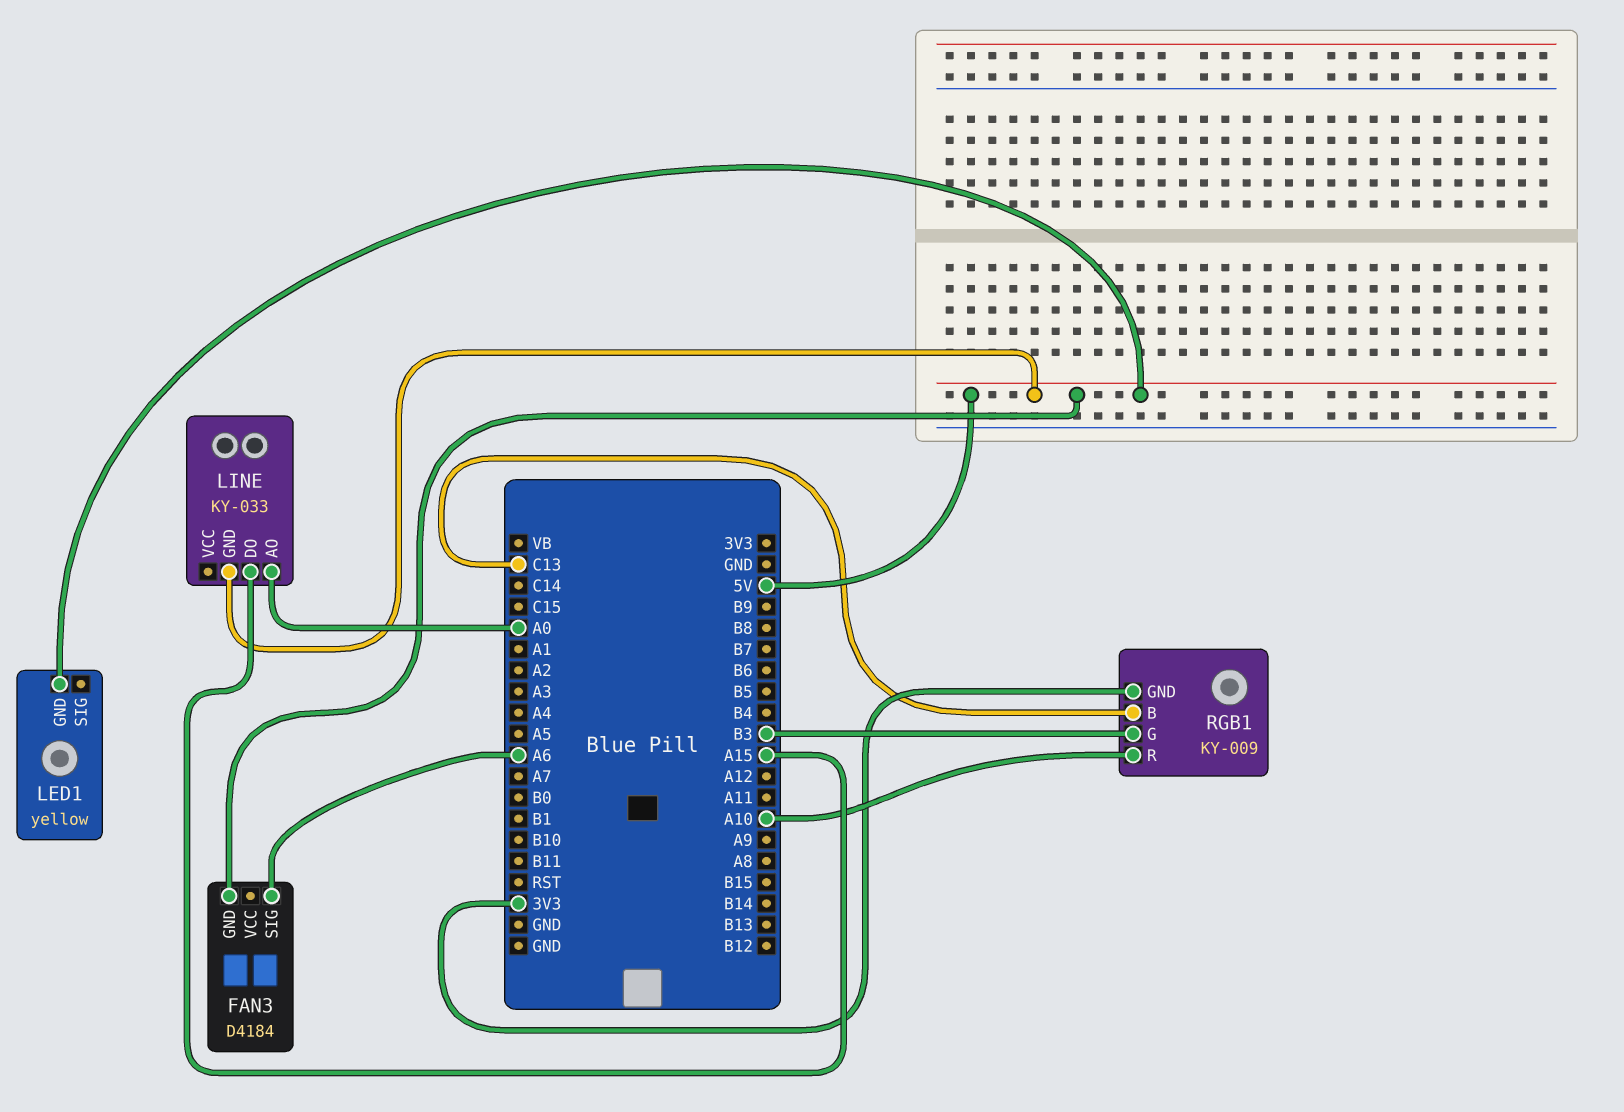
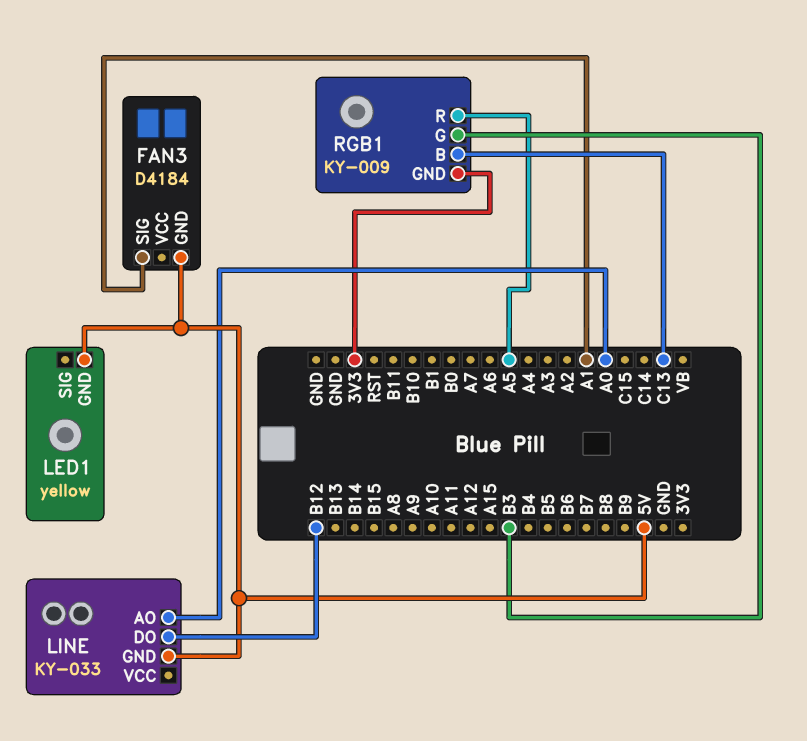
FAN3 pin SIG: A6 -> A1
LINE pin DO: A15 -> B12
RGB1 pin R: A10 -> A5

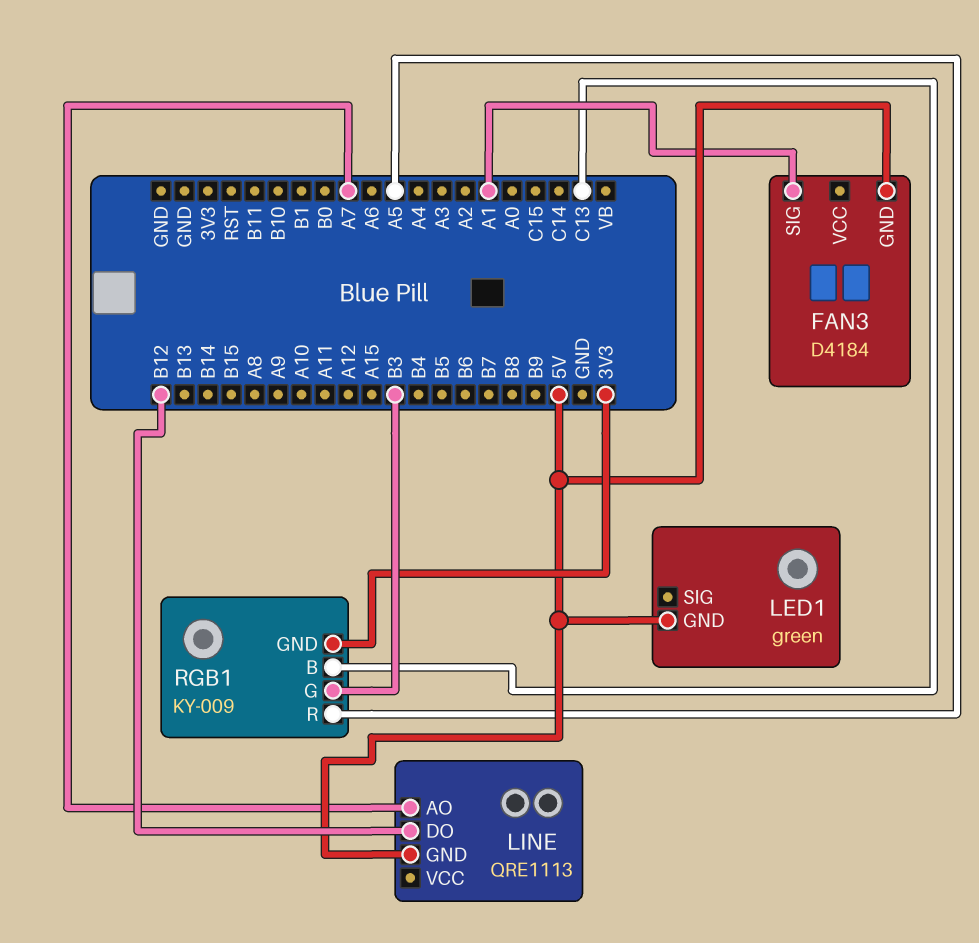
LED1: yellow -> green
LINE: KY-033 -> QRE1113
LINE pin AO: A0 -> A7

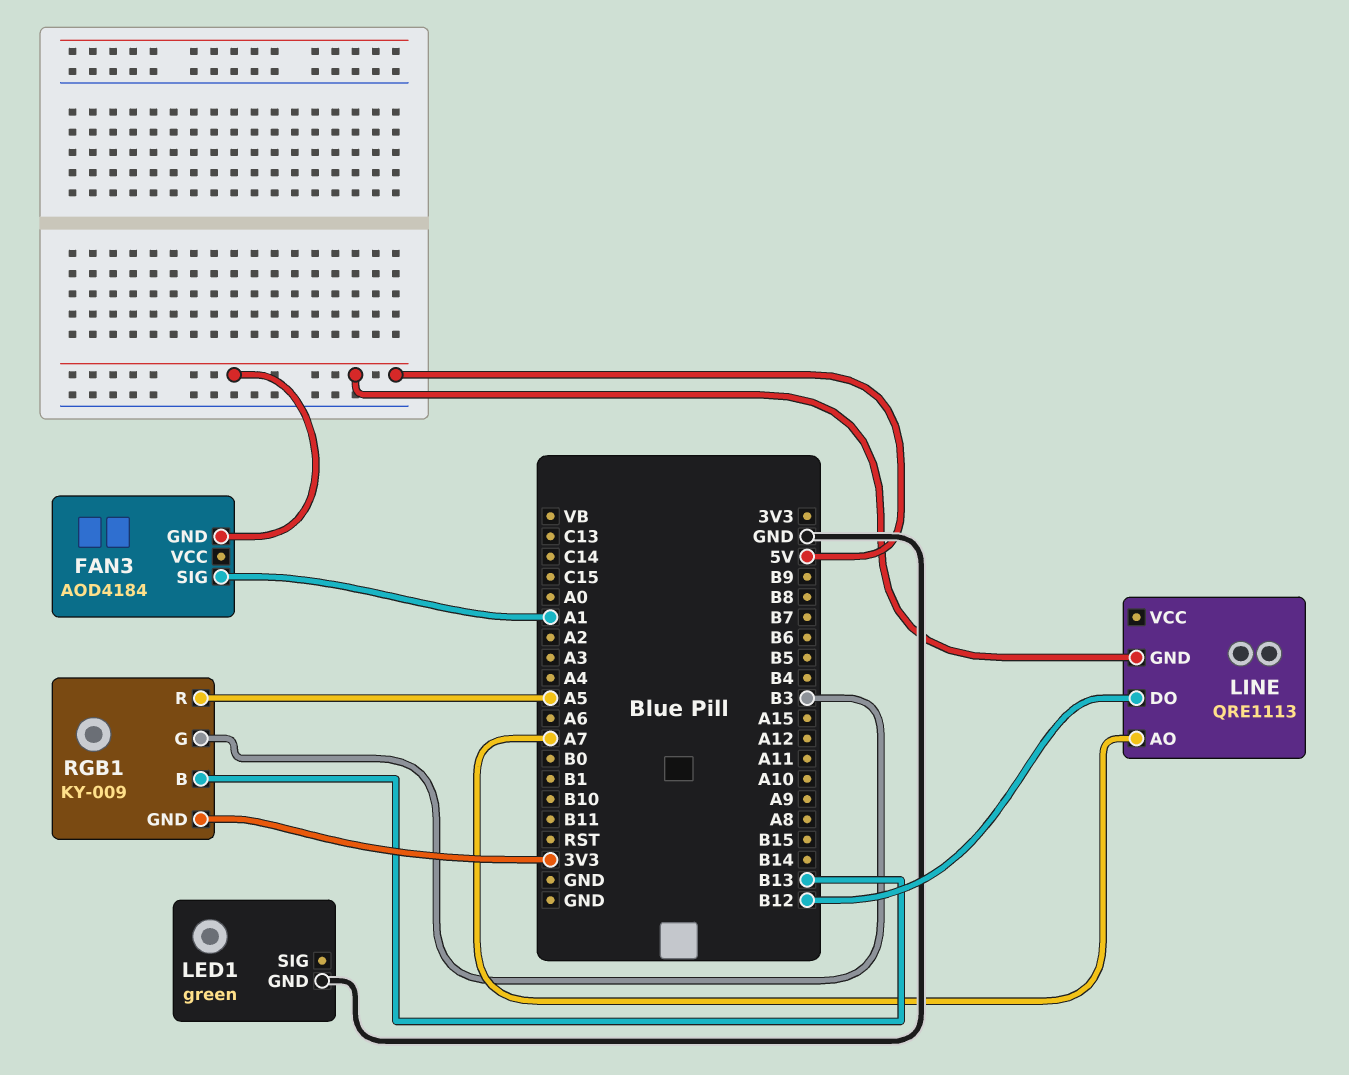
FAN3: D4184 -> AOD4184
LED1 pin GND: 5V -> GND
RGB1 pin B: C13 -> B13

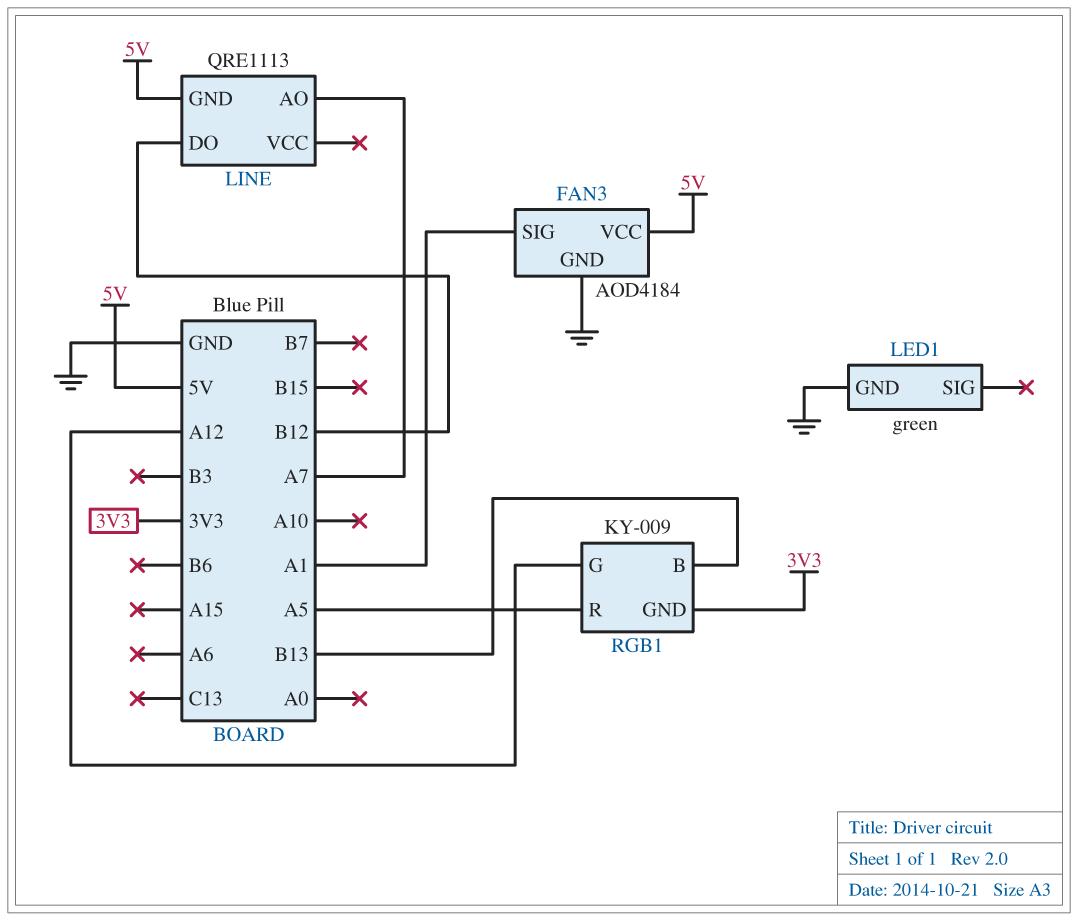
FAN3 pin GND: 5V -> GND
FAN3 pin VCC: none -> 5V
RGB1 pin G: B3 -> A12

